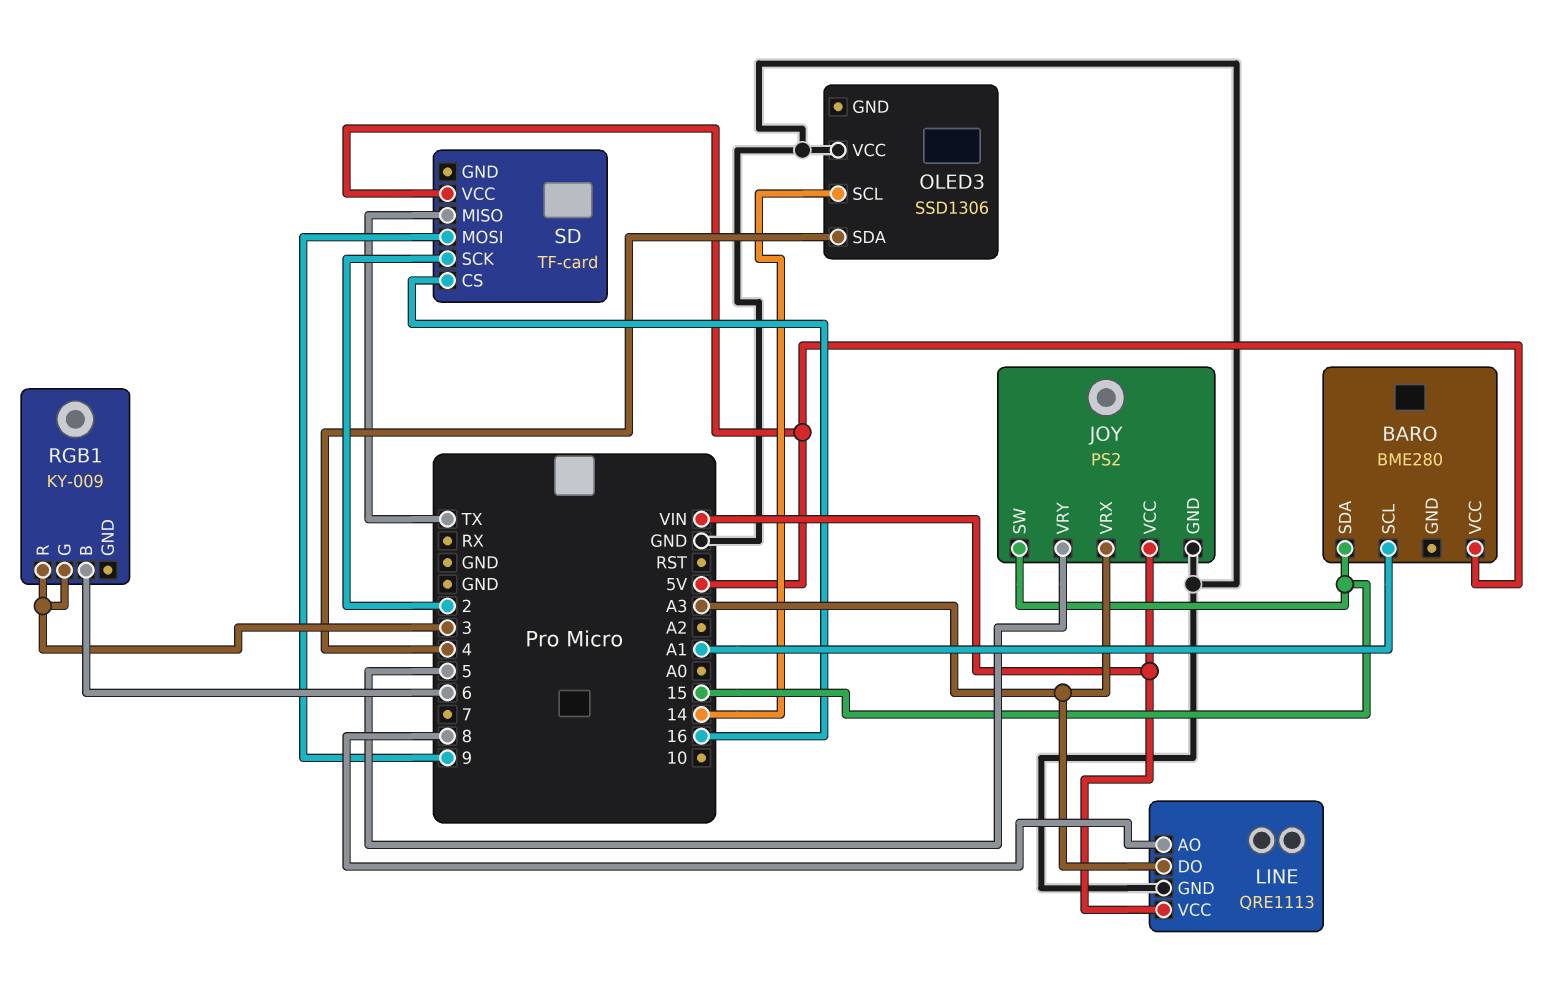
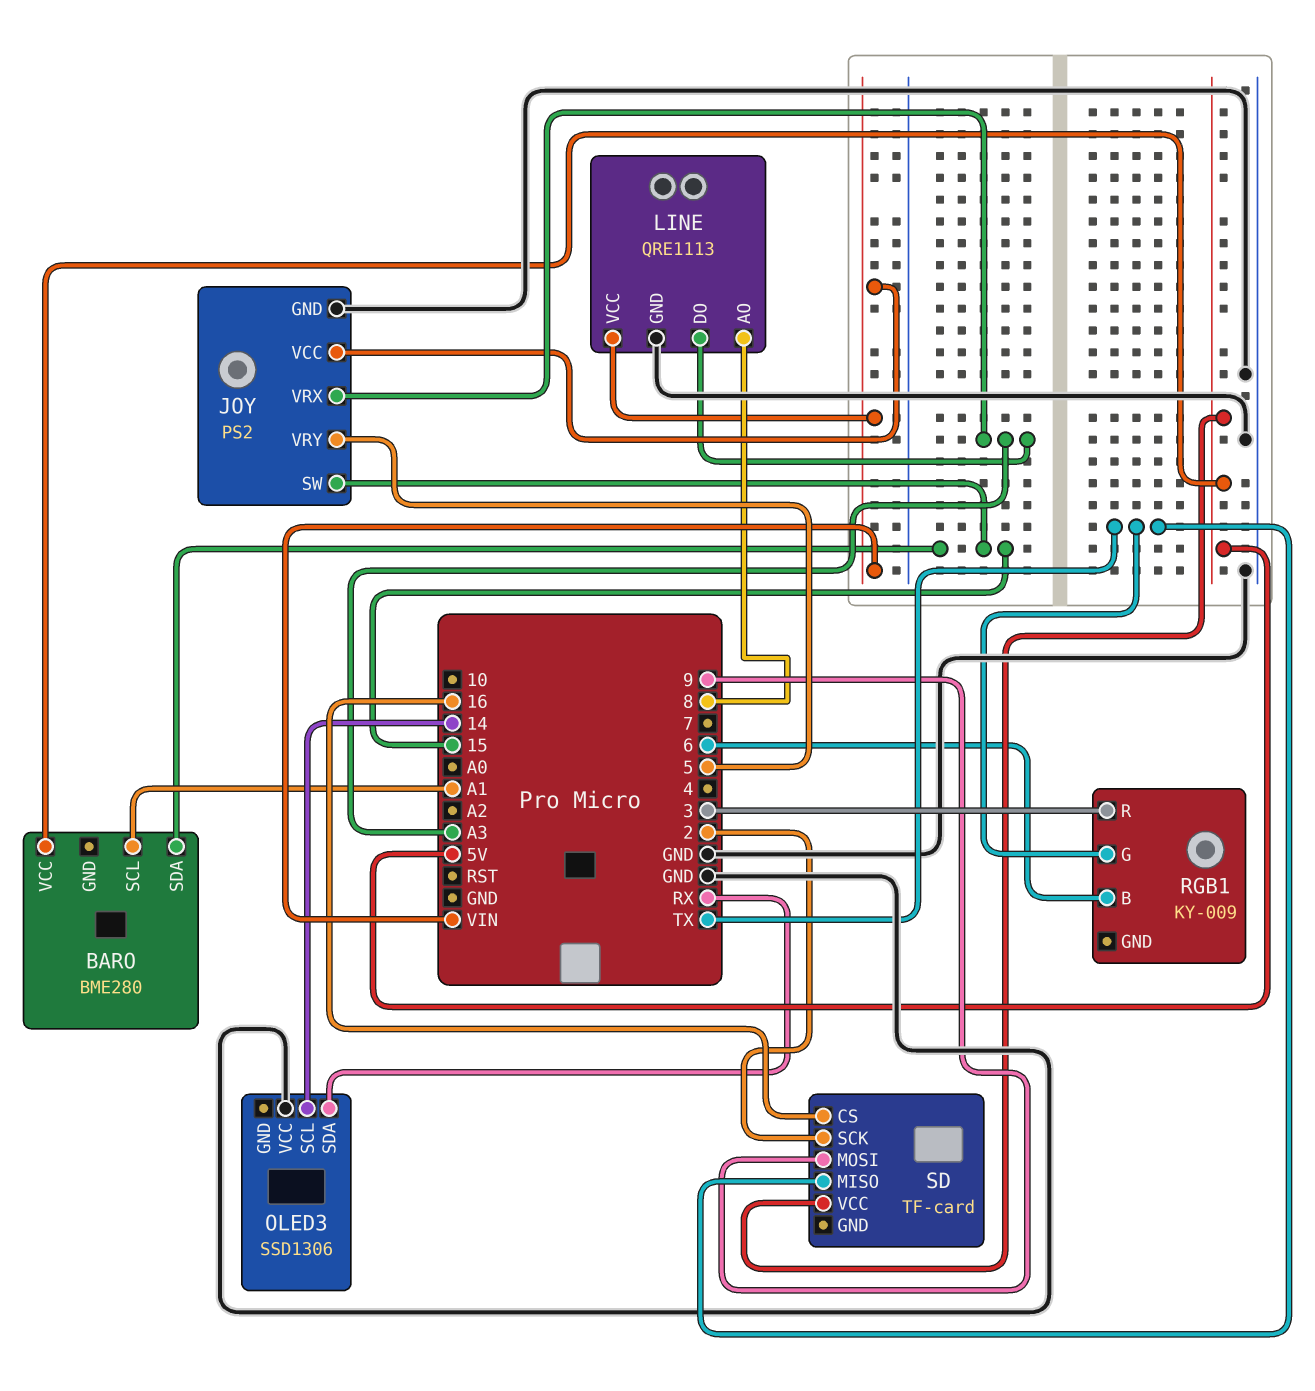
OLED3 pin SDA: 4 -> RX
RGB1 pin G: 3 -> TX

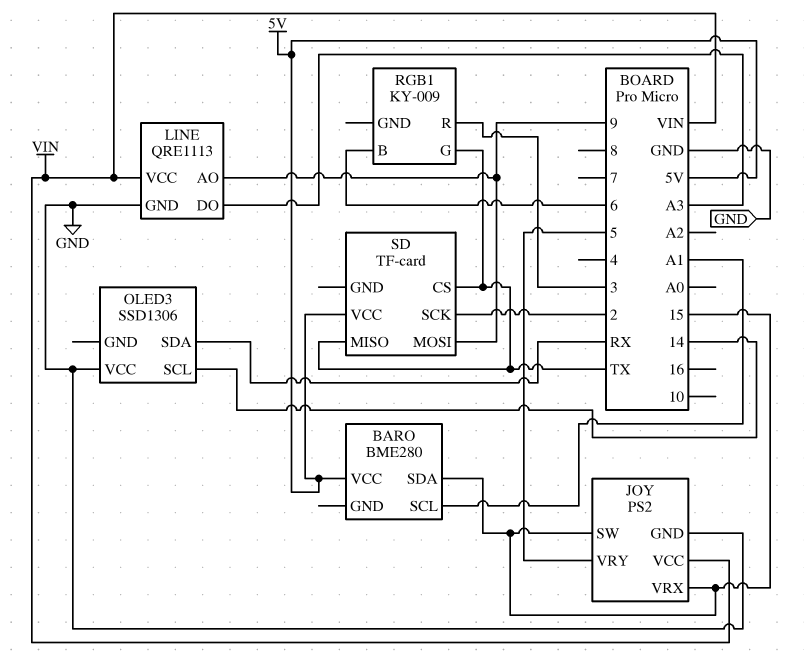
JOY pin VRX: A3 -> 15
LINE pin AO: 8 -> 9
SD pin CS: 16 -> TX

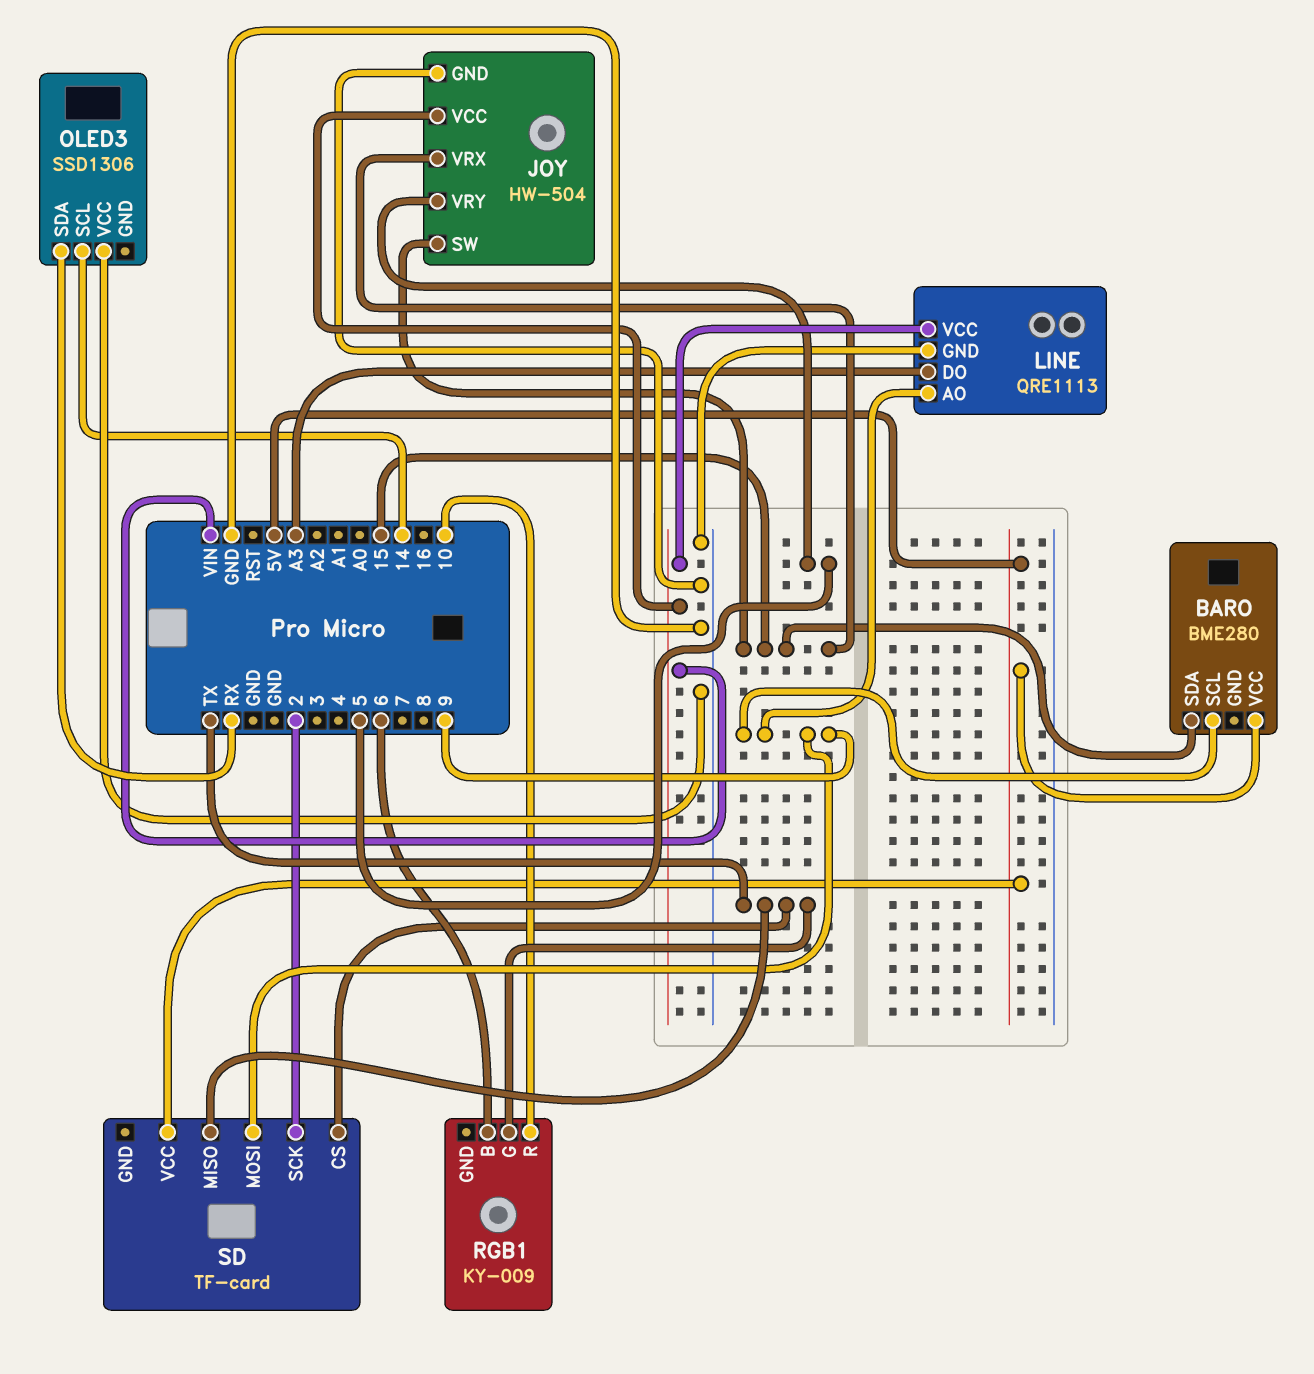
BARO pin SCL: A1 -> 9
JOY: PS2 -> HW-504
RGB1 pin R: 3 -> 10

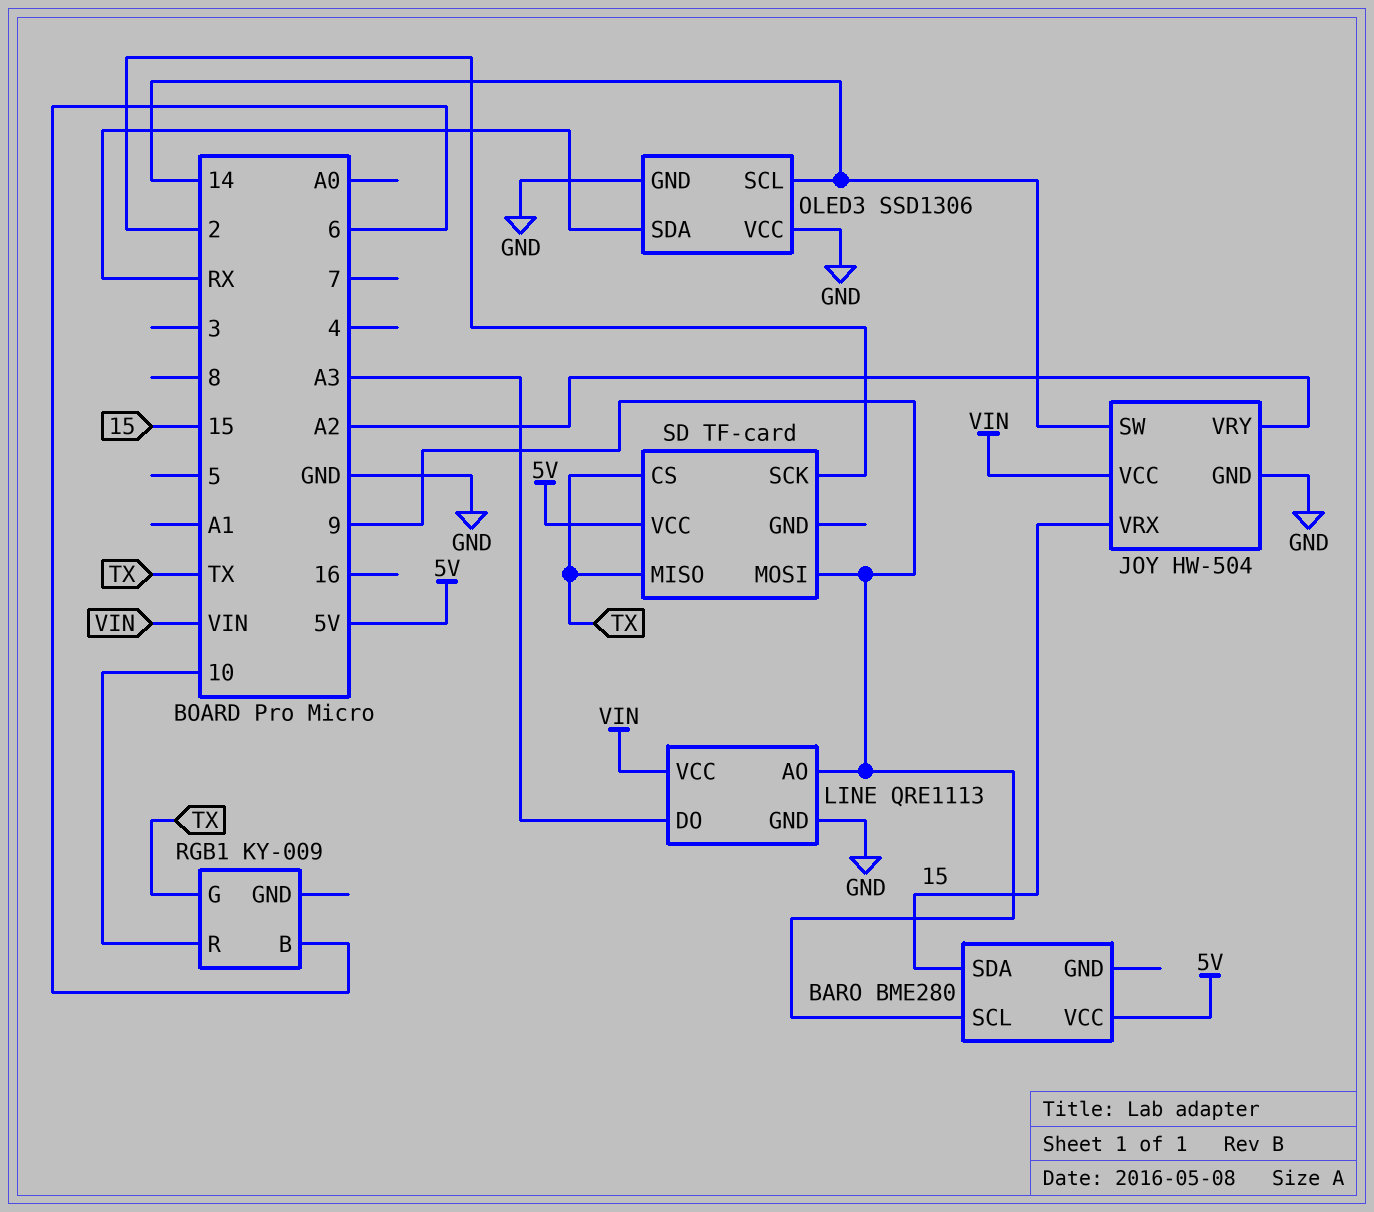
JOY pin SW: 15 -> 14
JOY pin VRY: 5 -> A2
OLED3 pin GND: none -> GND

